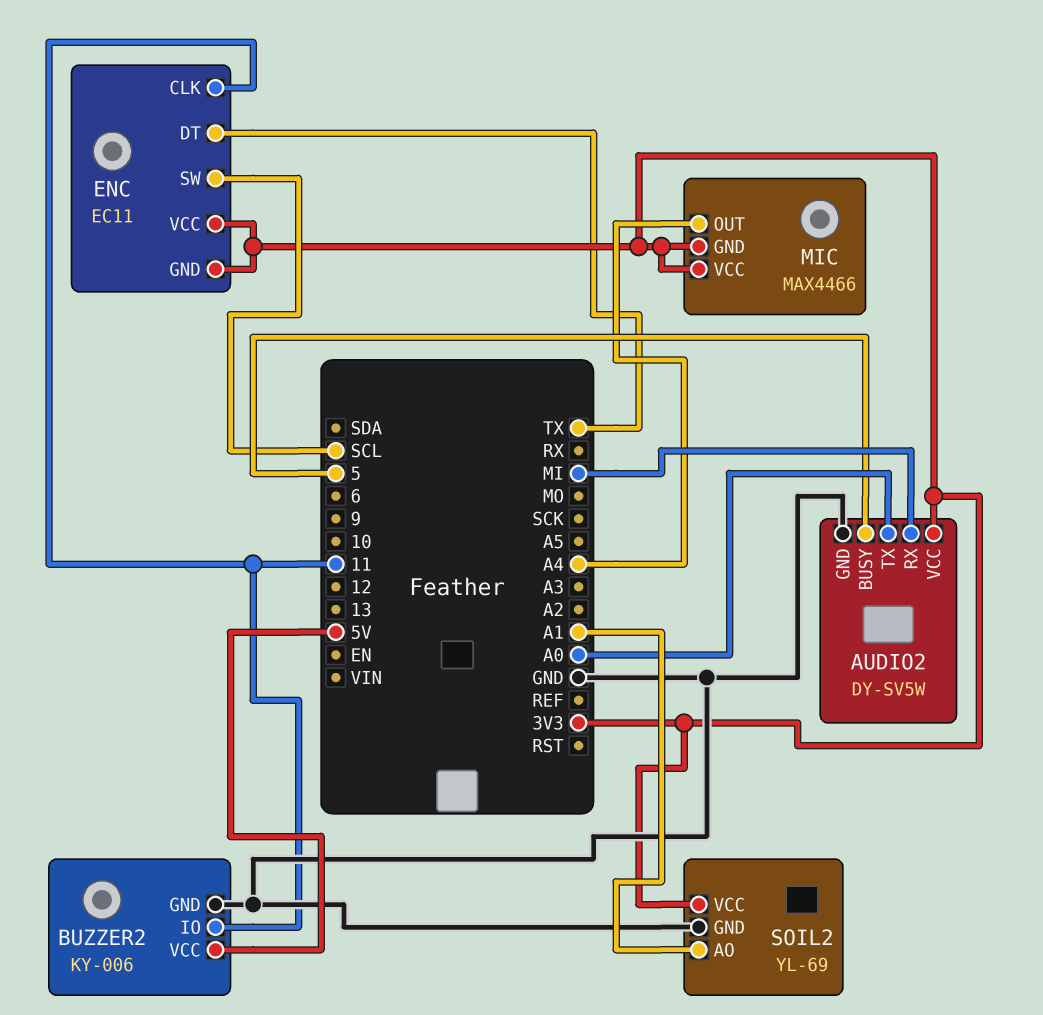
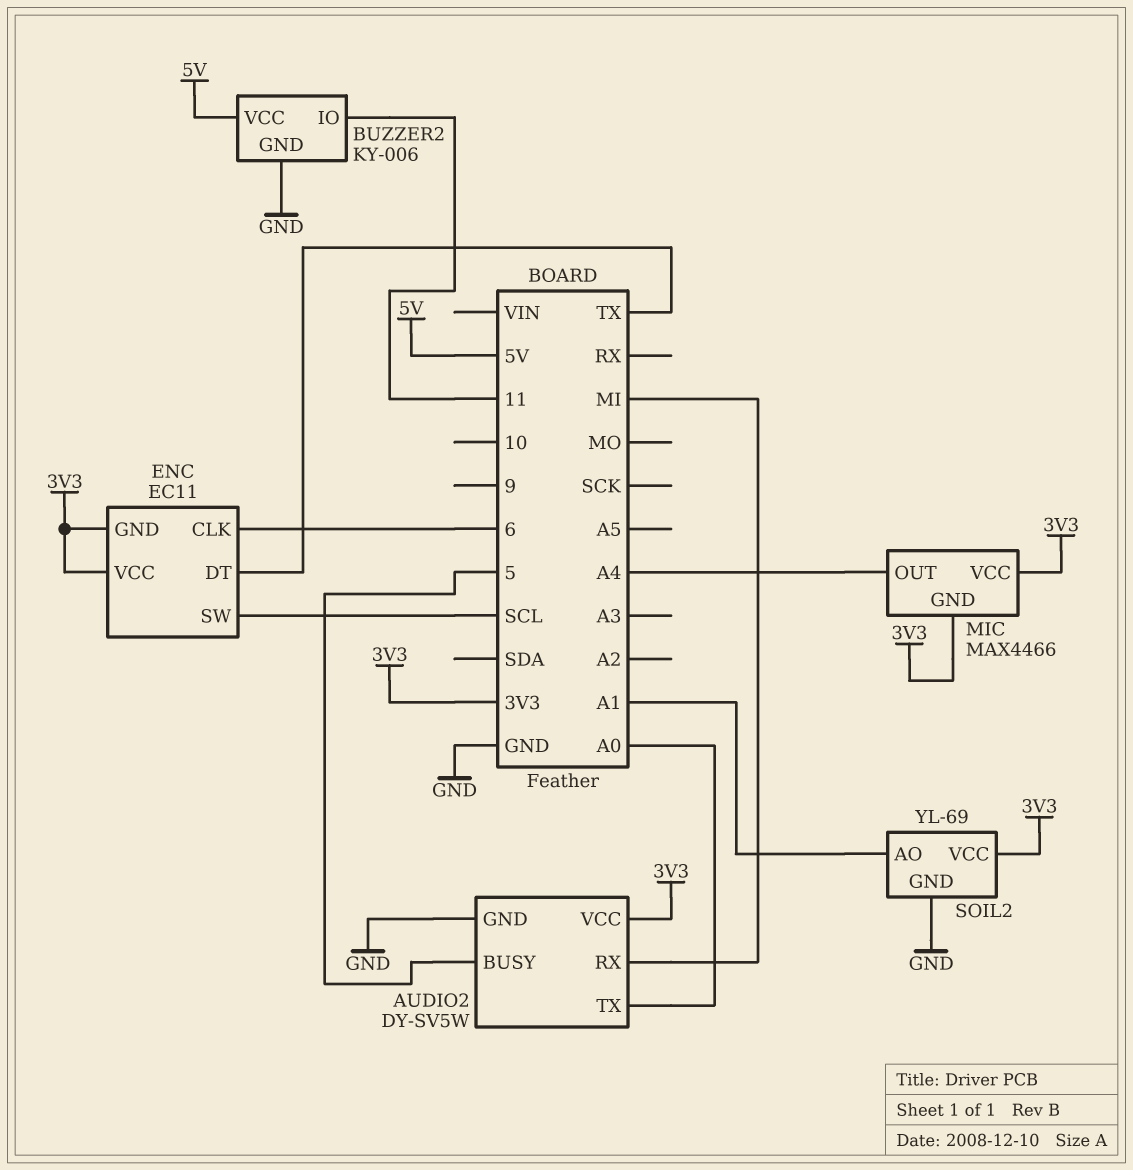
ENC pin CLK: 11 -> 6

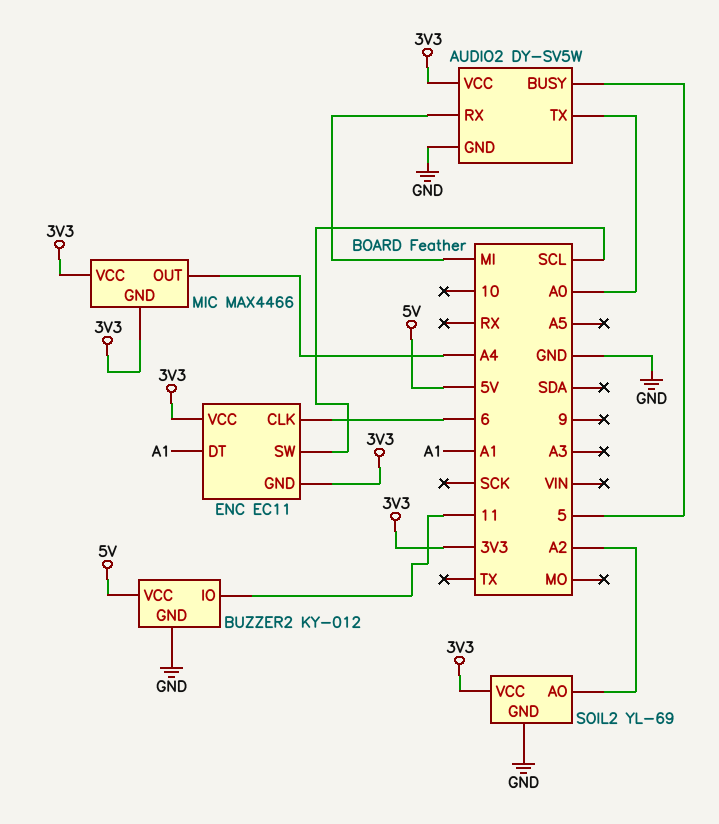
BUZZER2: KY-006 -> KY-012
ENC pin DT: TX -> A1
SOIL2 pin AO: A1 -> A2

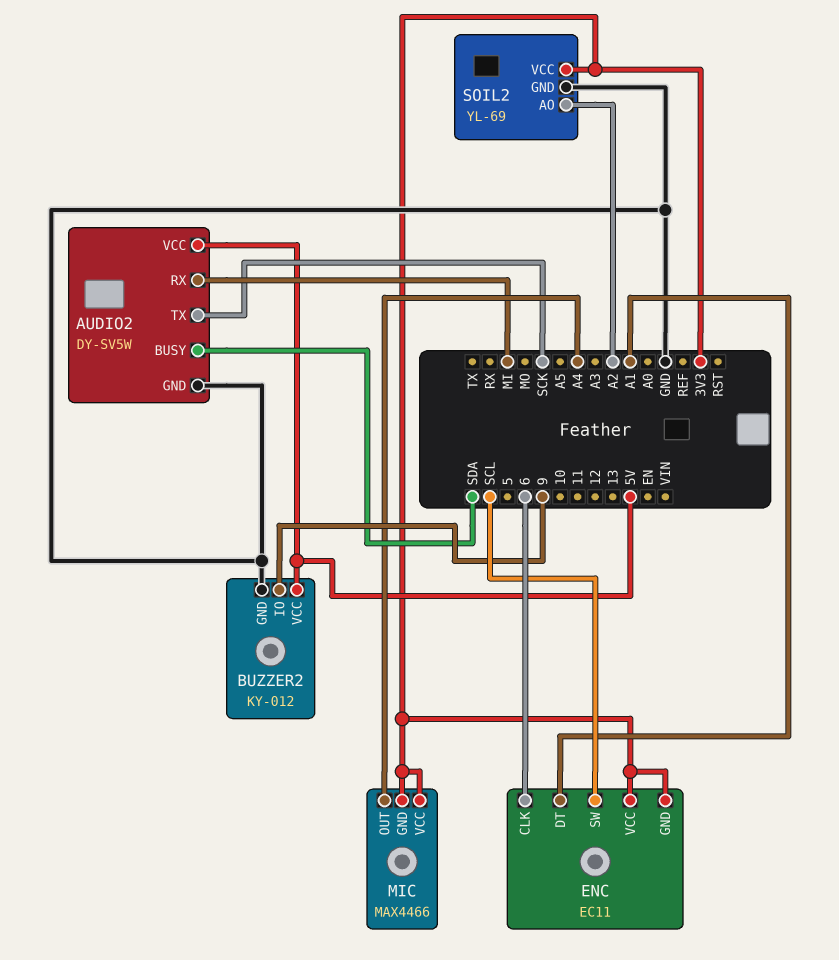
AUDIO2 pin BUSY: 5 -> SDA
AUDIO2 pin TX: A0 -> SCK
AUDIO2 pin VCC: 3V3 -> 5V
BUZZER2 pin IO: 11 -> 9

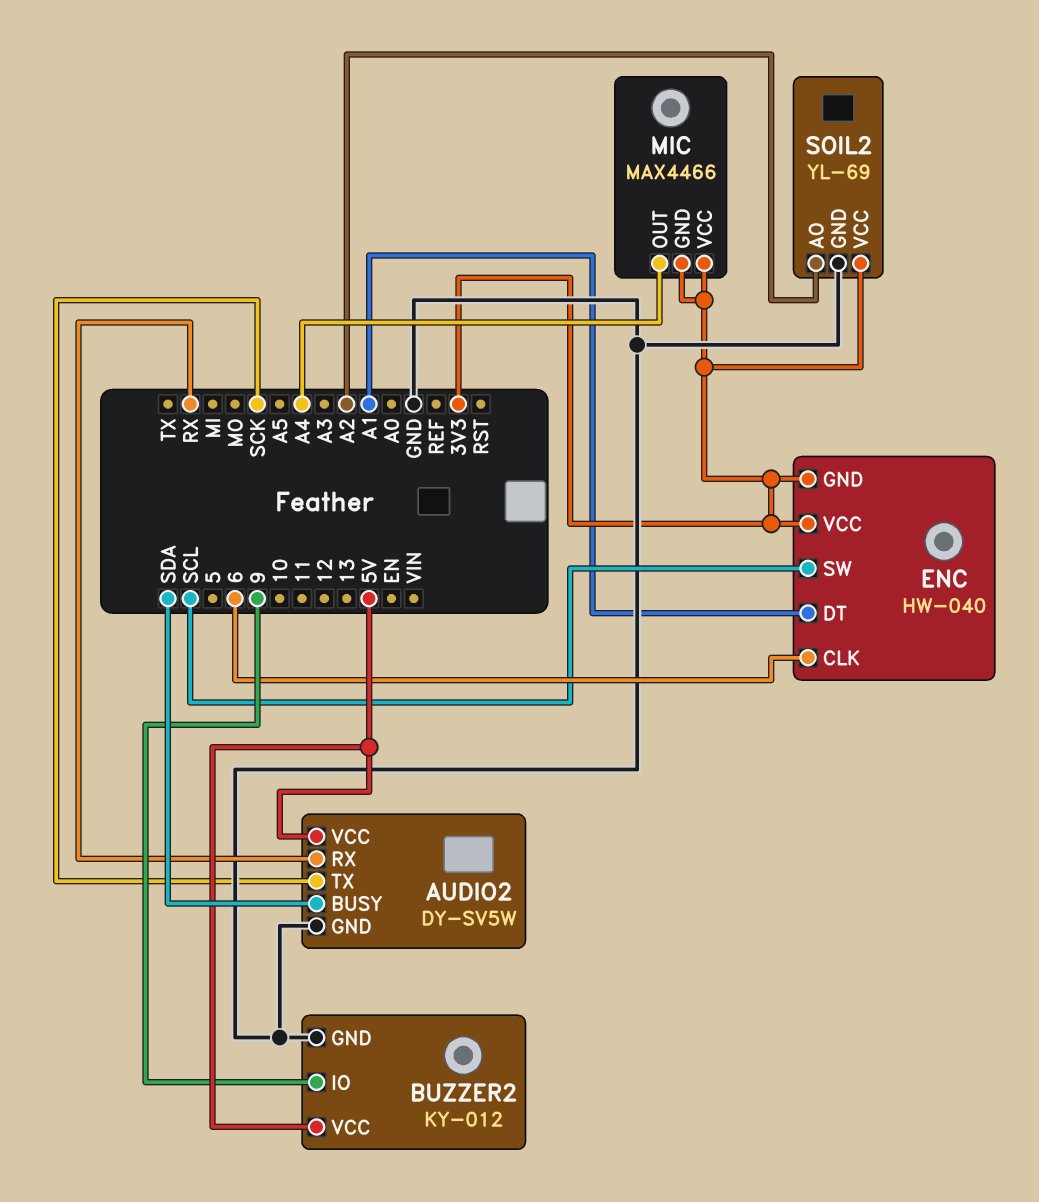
AUDIO2 pin RX: MI -> RX
ENC: EC11 -> HW-040

